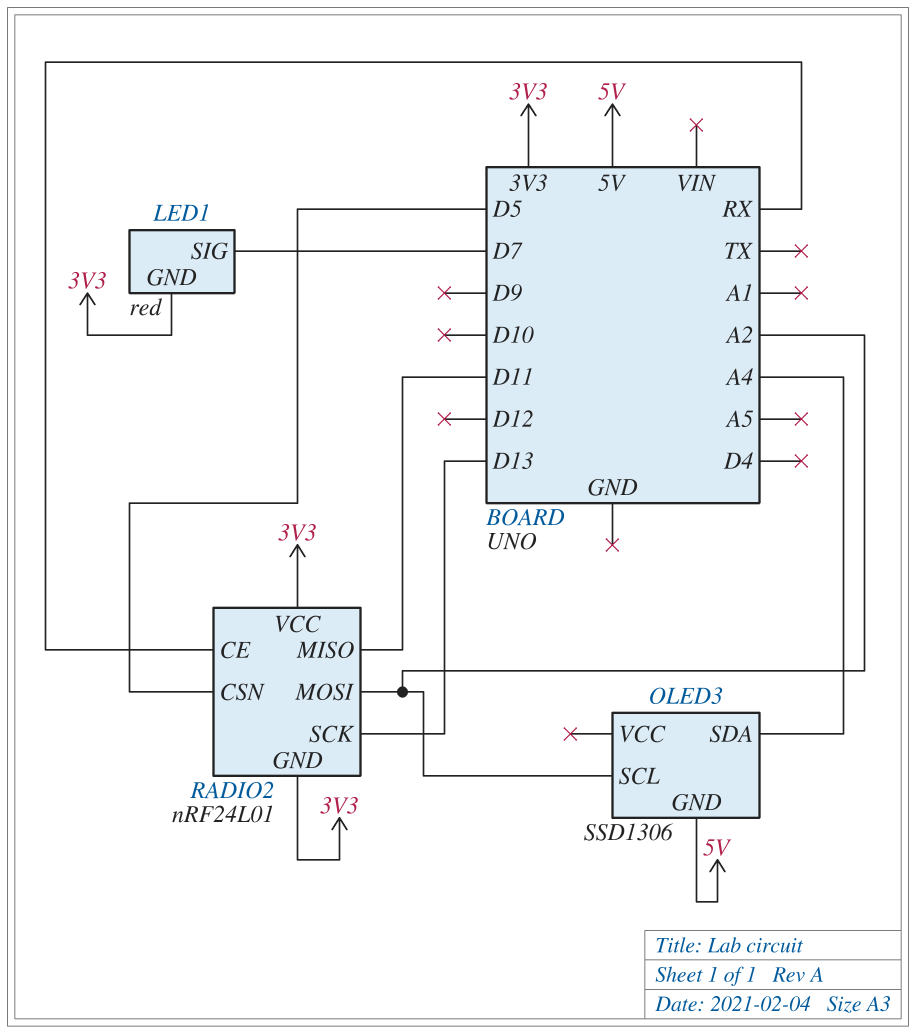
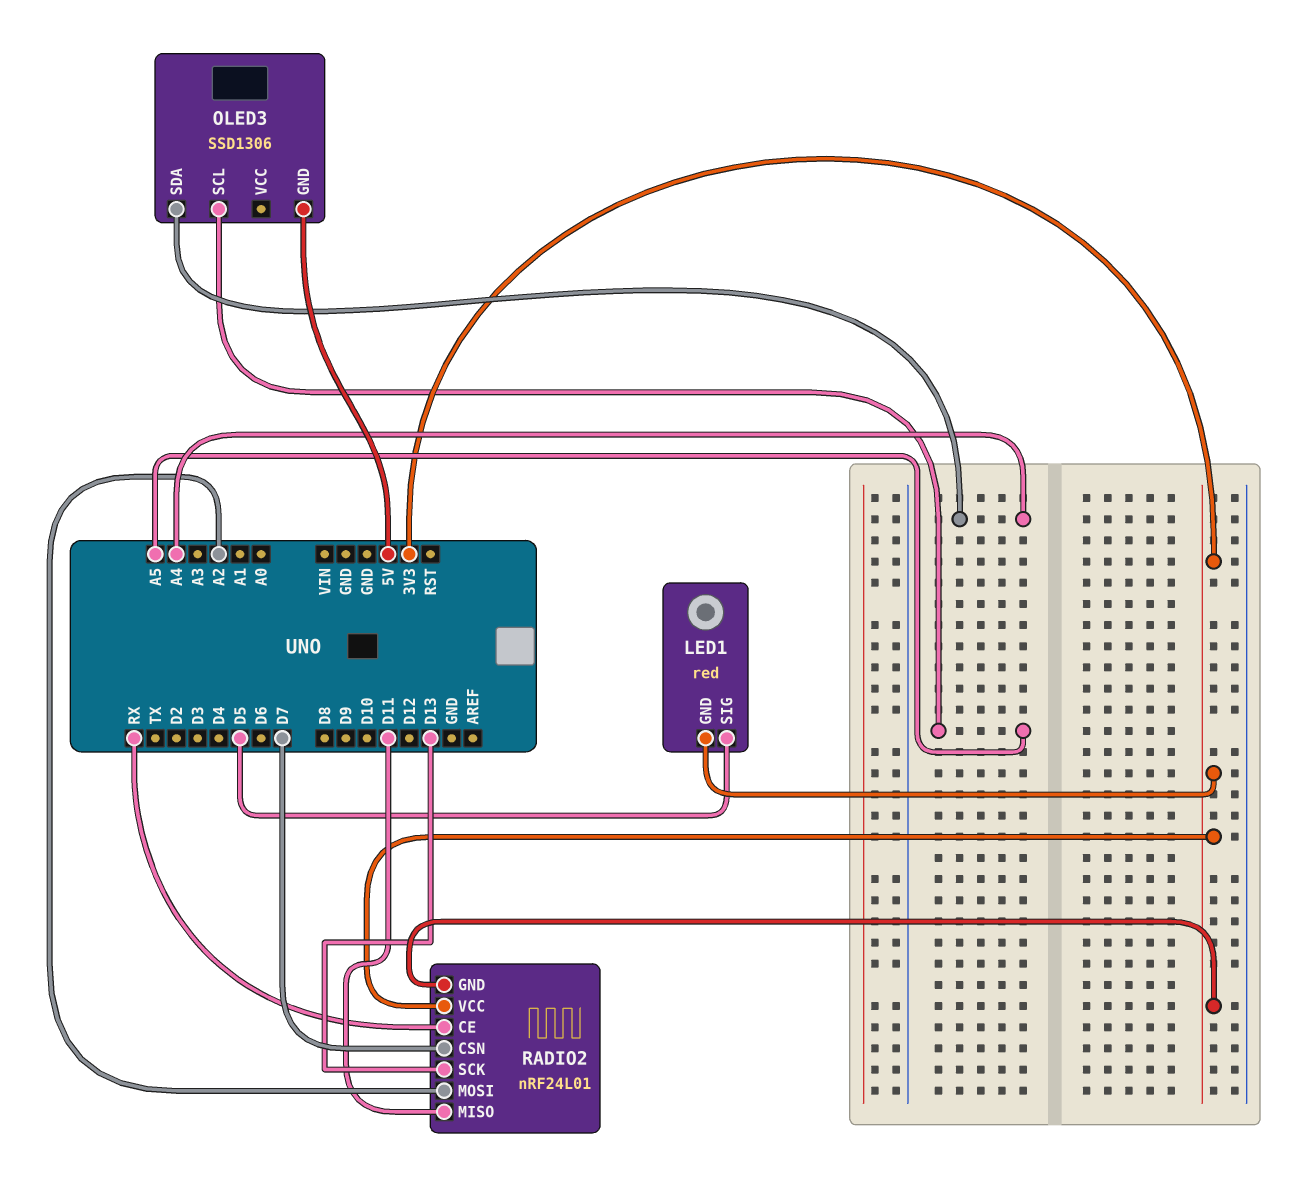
LED1 pin SIG: D7 -> D5
OLED3 pin SCL: A2 -> A5
RADIO2 pin CSN: D5 -> D7

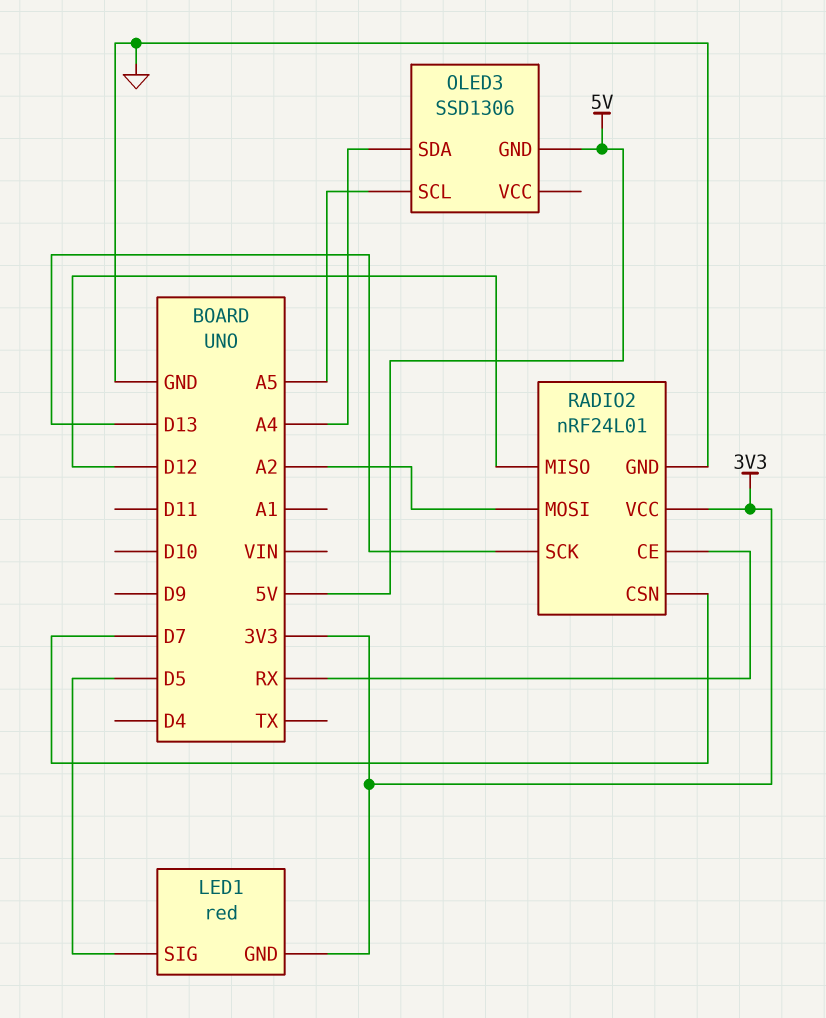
RADIO2 pin GND: 3V3 -> GND
RADIO2 pin MISO: D11 -> D12

